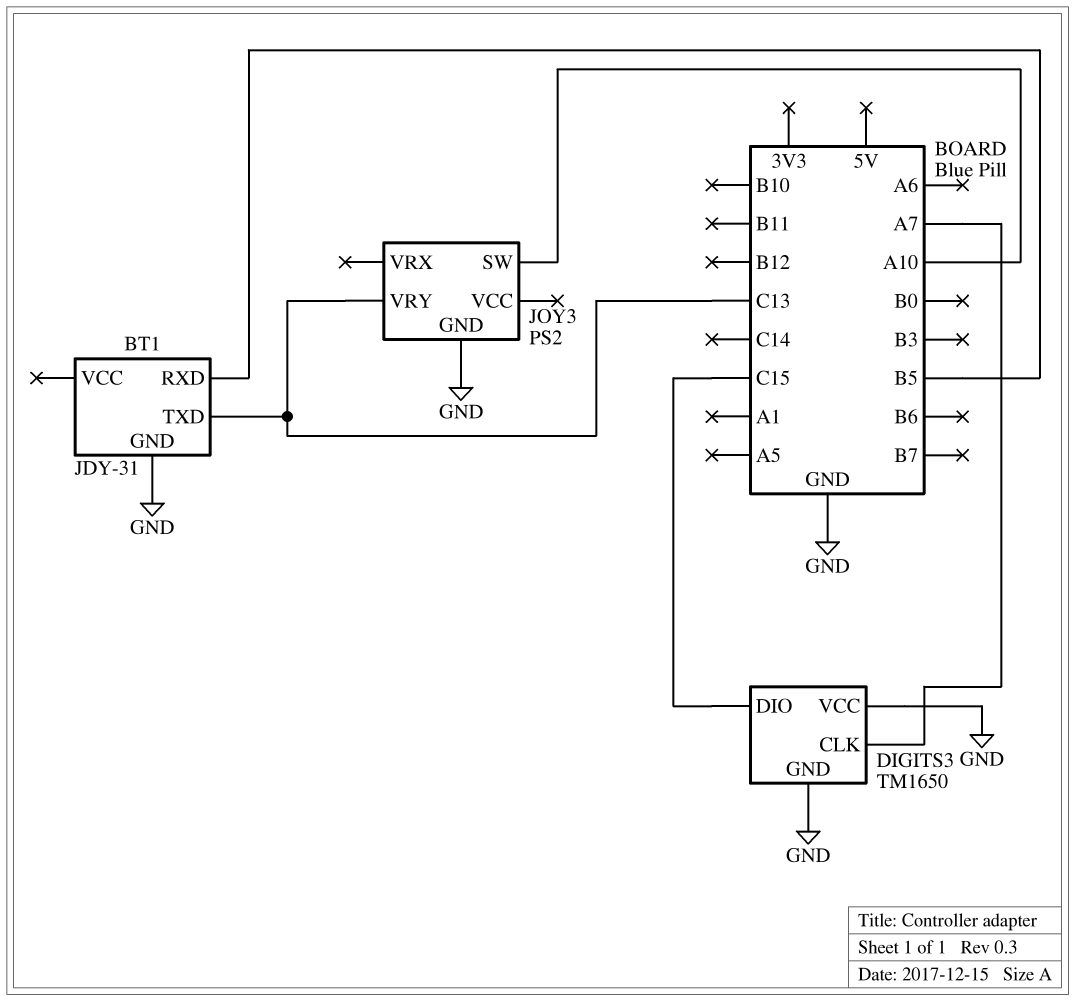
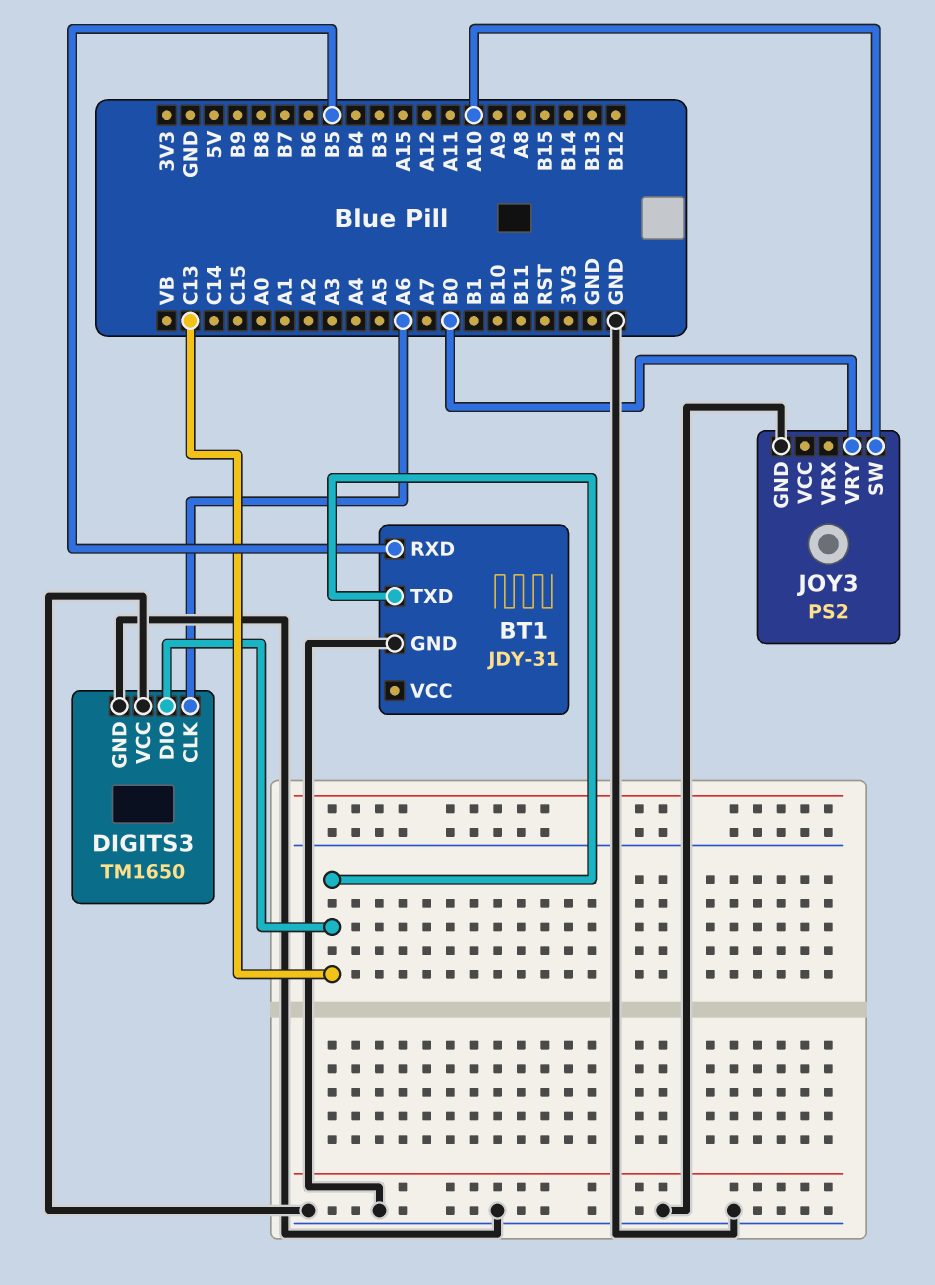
DIGITS3 pin CLK: A7 -> A6
DIGITS3 pin DIO: C15 -> C13
JOY3 pin VRY: C13 -> B0

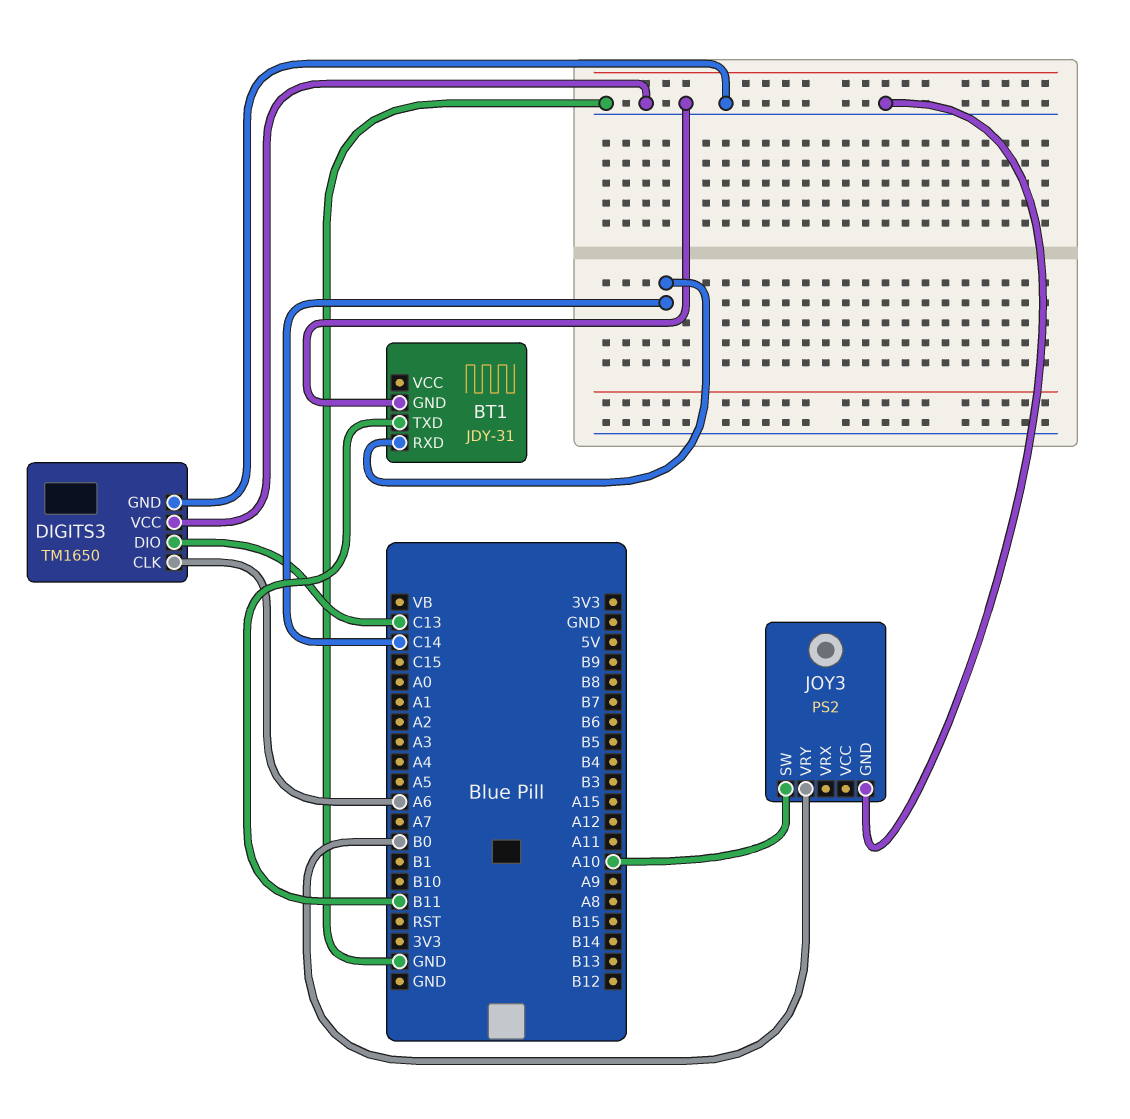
BT1 pin RXD: B5 -> C14
BT1 pin TXD: C13 -> B11

